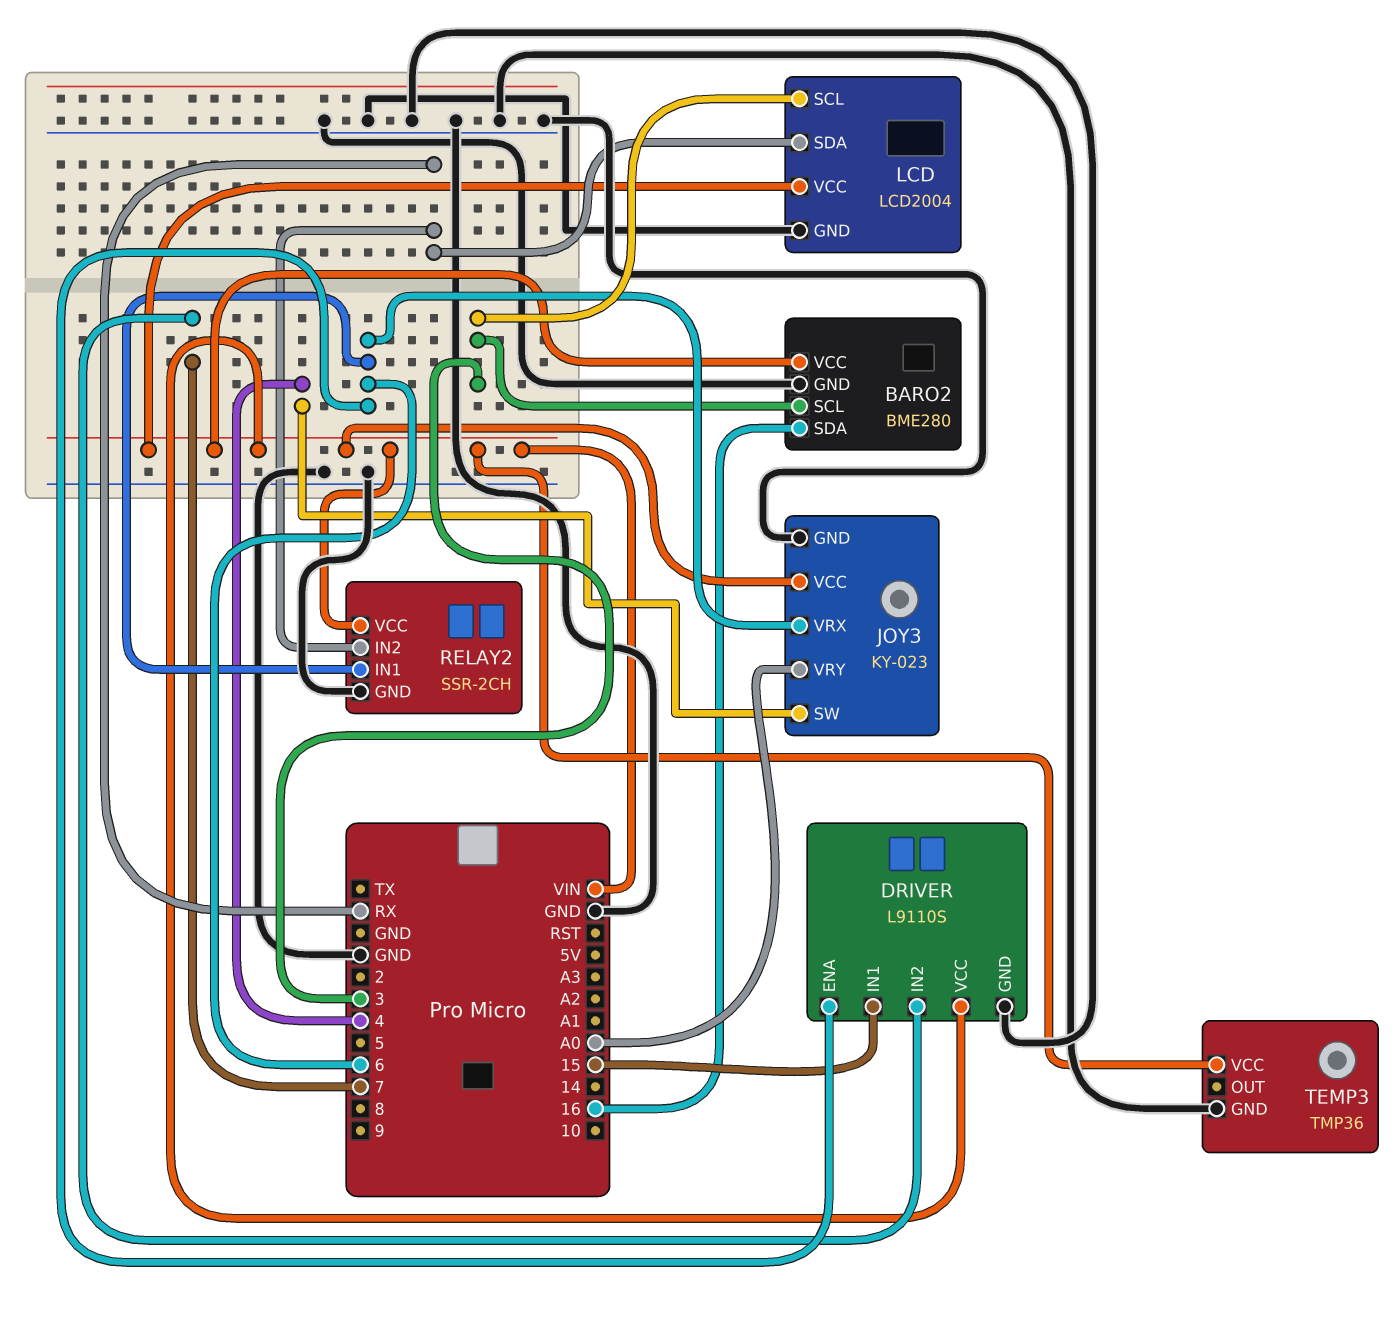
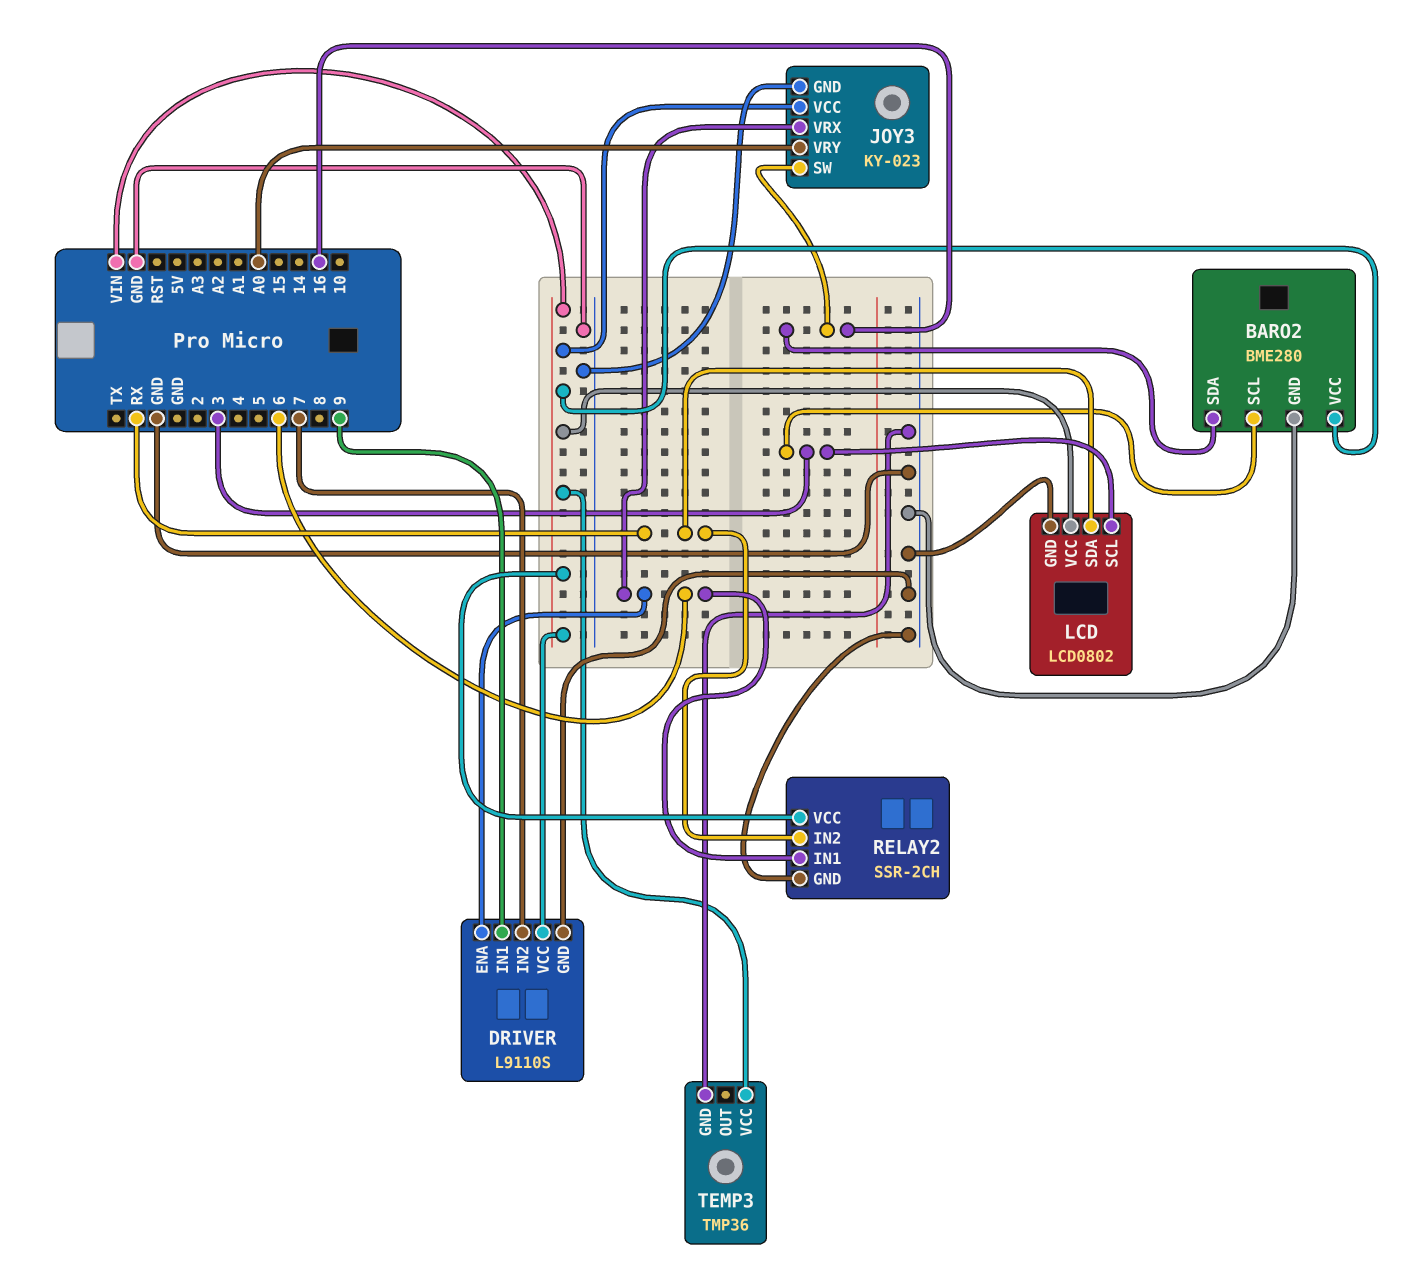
DRIVER pin IN1: 15 -> 9
JOY3 pin SW: 4 -> 16
LCD: LCD2004 -> LCD0802

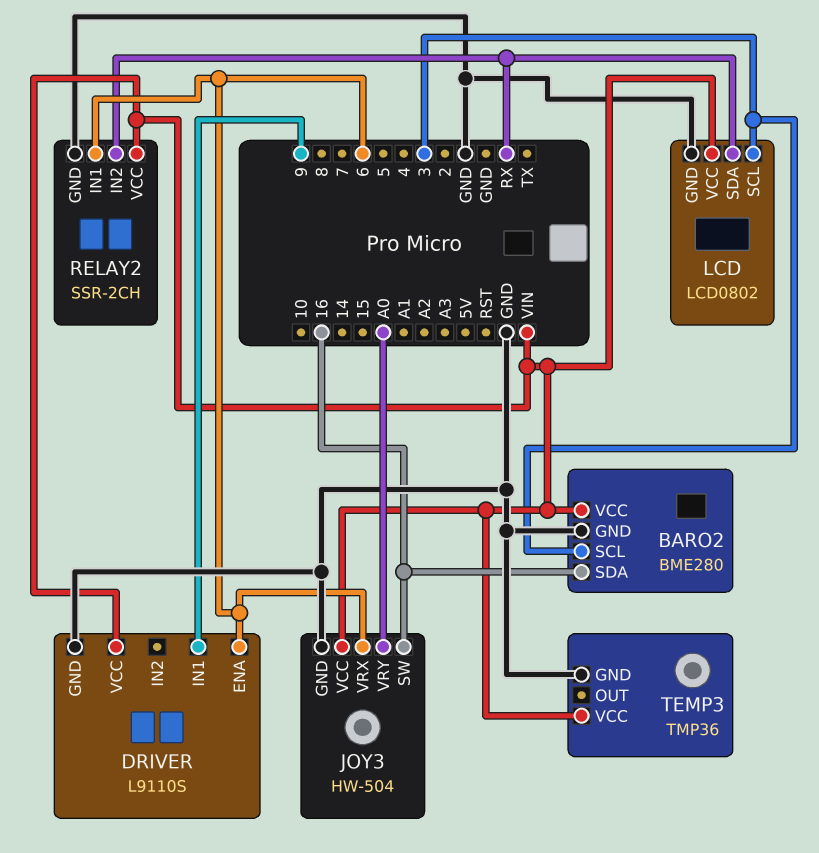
DRIVER pin IN2: 7 -> none
JOY3: KY-023 -> HW-504

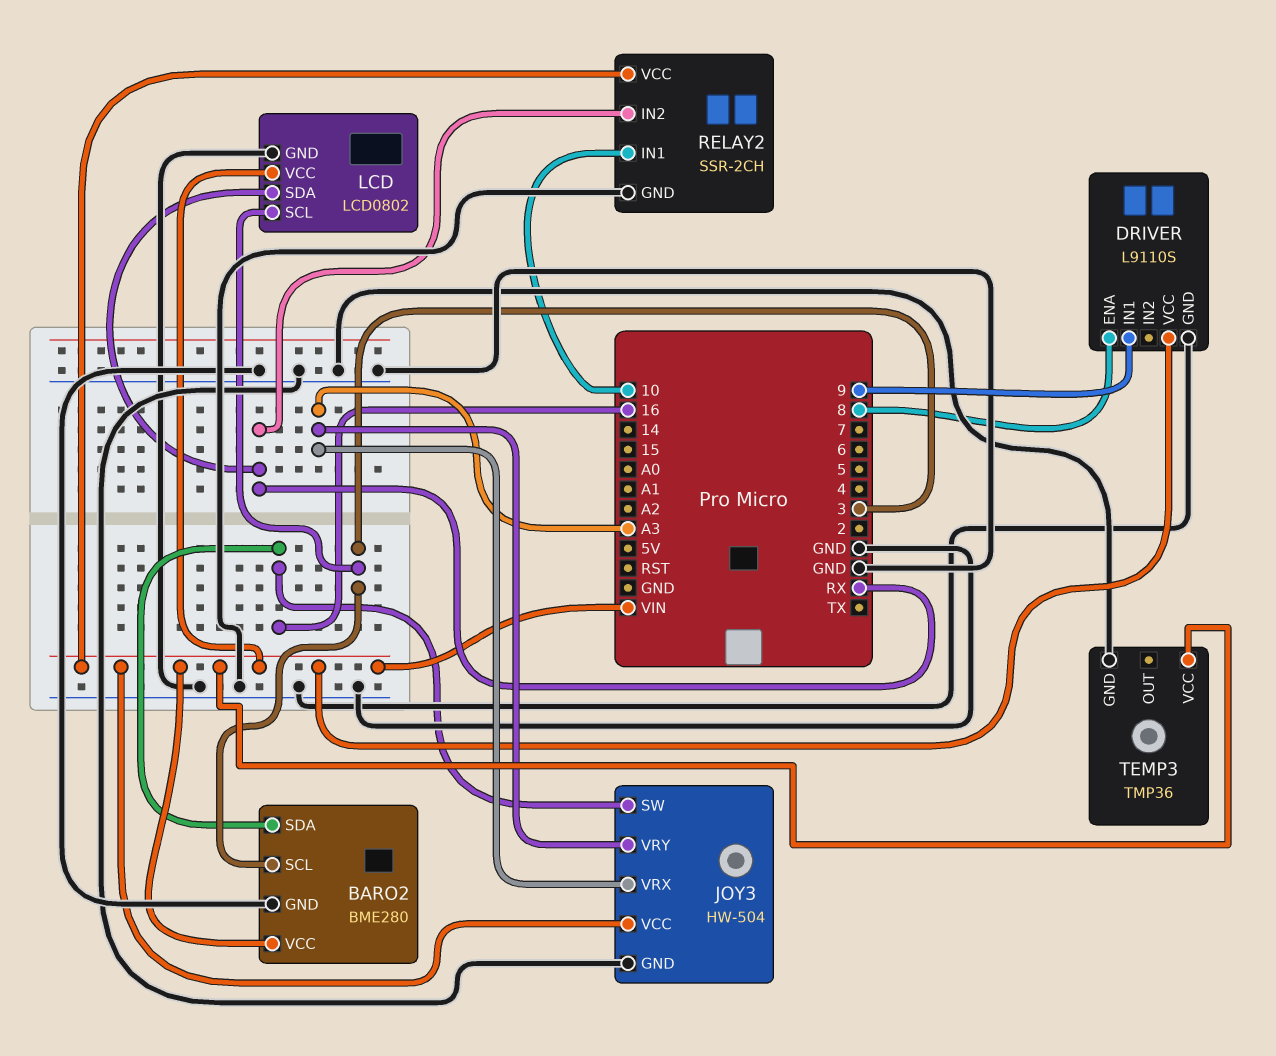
DRIVER pin ENA: 6 -> 8
JOY3 pin VRX: 6 -> A3
JOY3 pin VRY: A0 -> A3
RELAY2 pin IN1: 6 -> 10

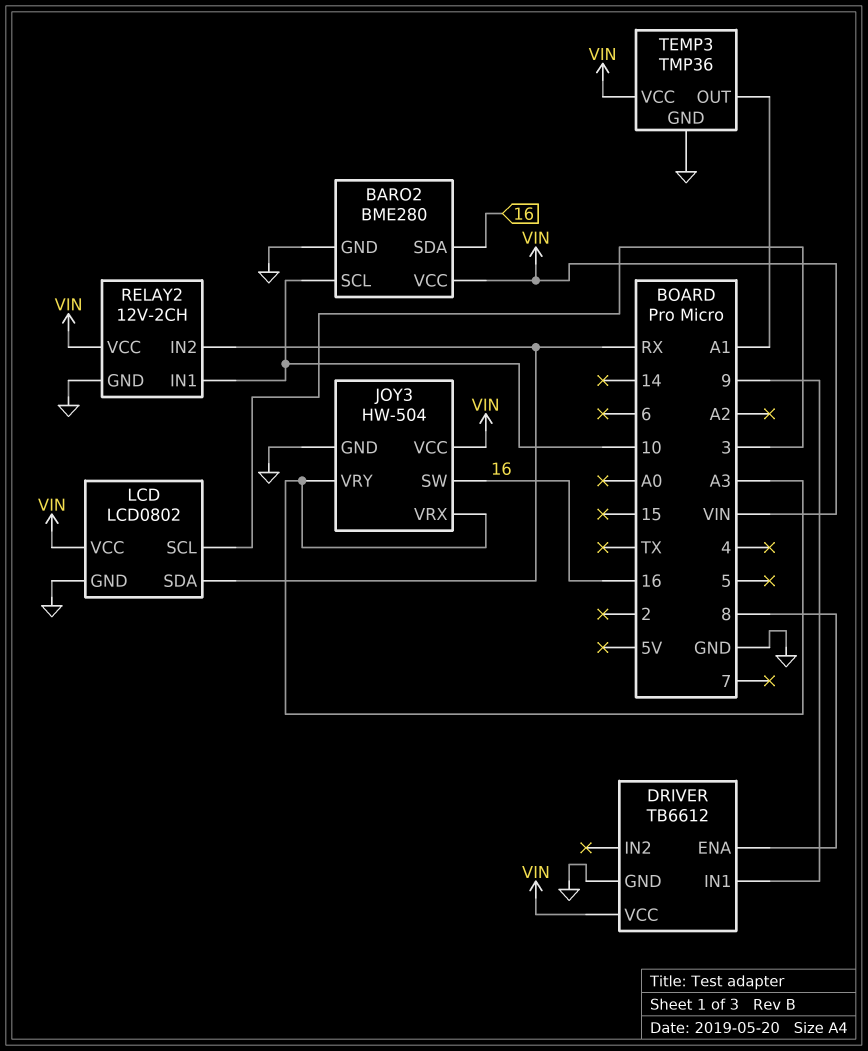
BARO2 pin SCL: 3 -> 10
DRIVER: L9110S -> TB6612
RELAY2: SSR-2CH -> 12V-2CH
TEMP3 pin OUT: none -> A1

